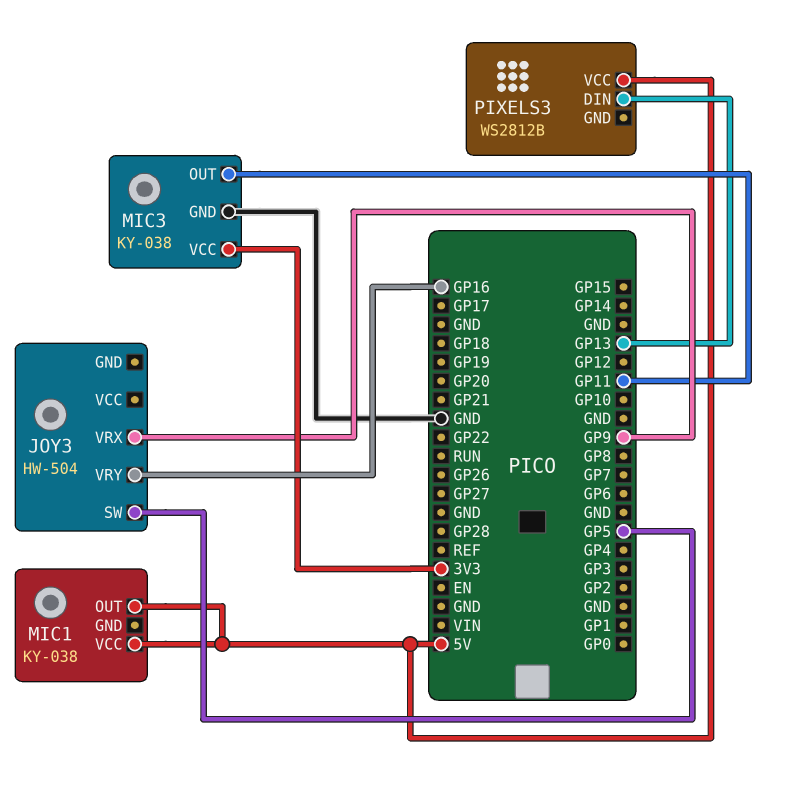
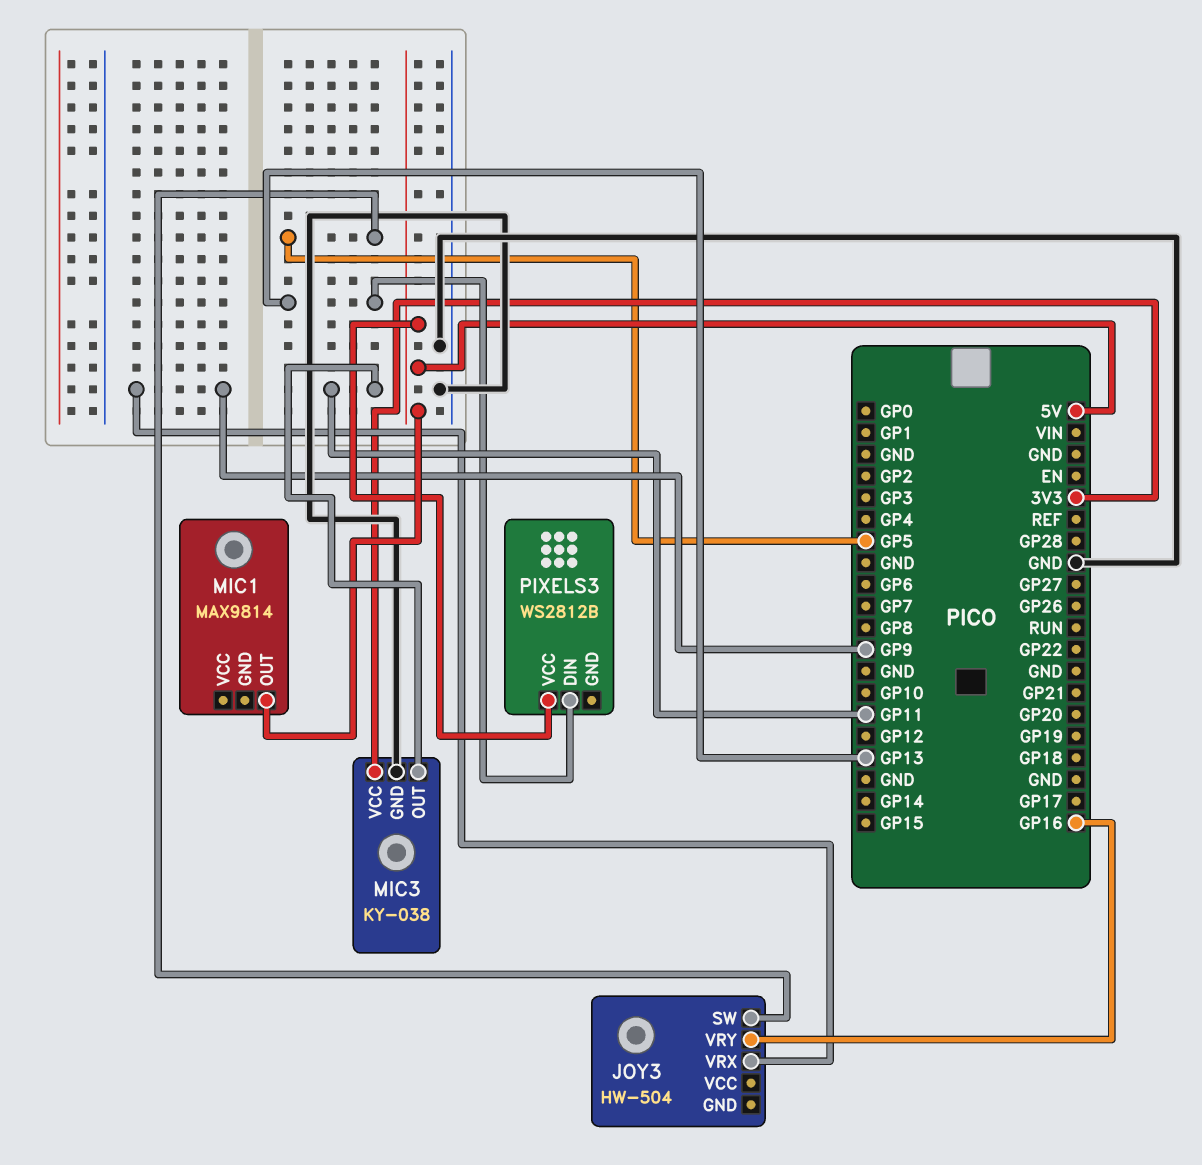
MIC1: KY-038 -> MAX9814
MIC1 pin VCC: 5V -> none

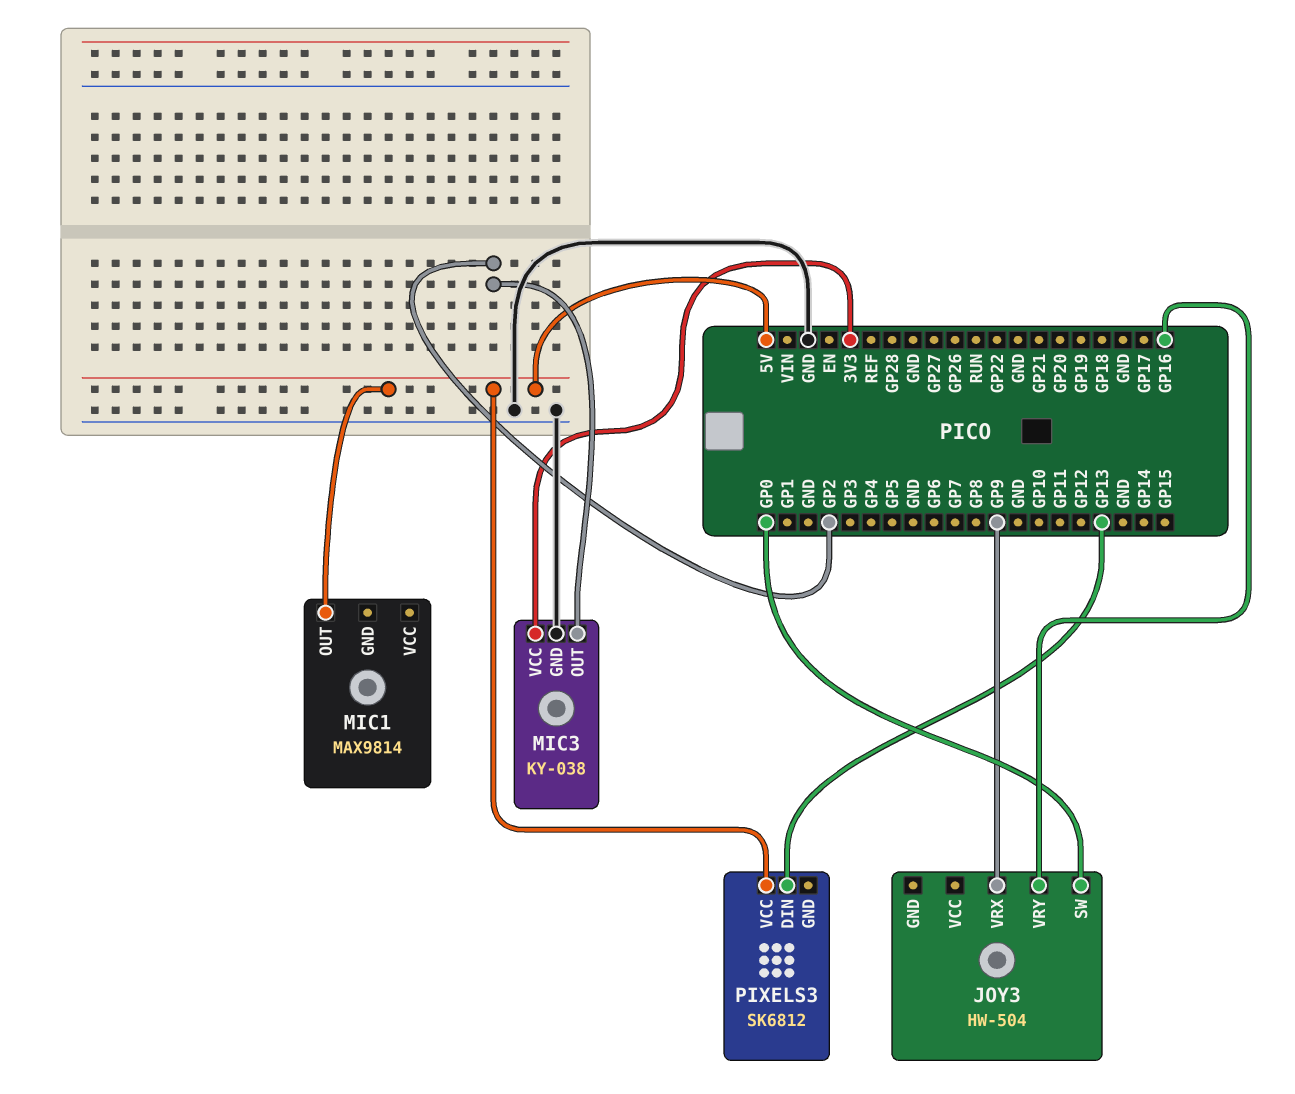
JOY3 pin SW: GP5 -> GP0
MIC3 pin OUT: GP11 -> GP2
PIXELS3: WS2812B -> SK6812

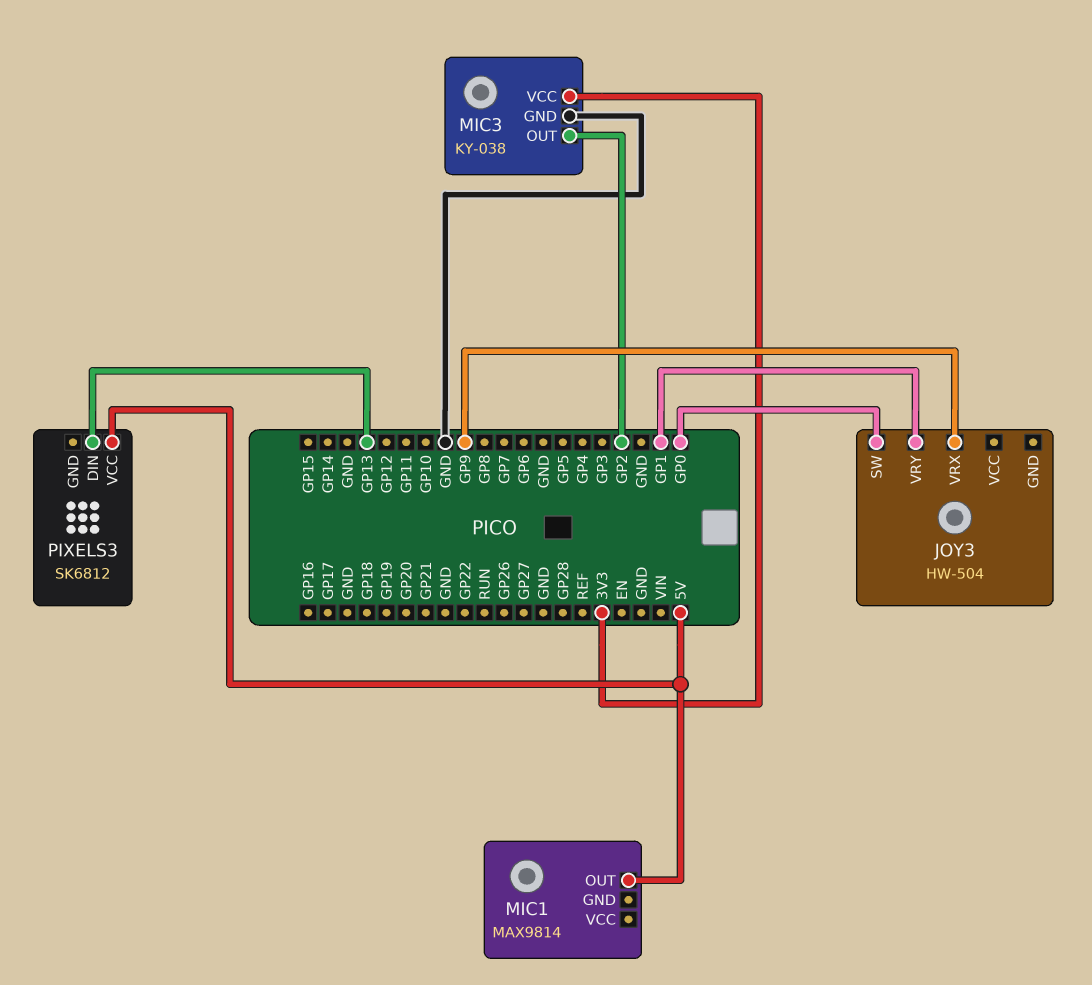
JOY3 pin VRY: GP16 -> GP1

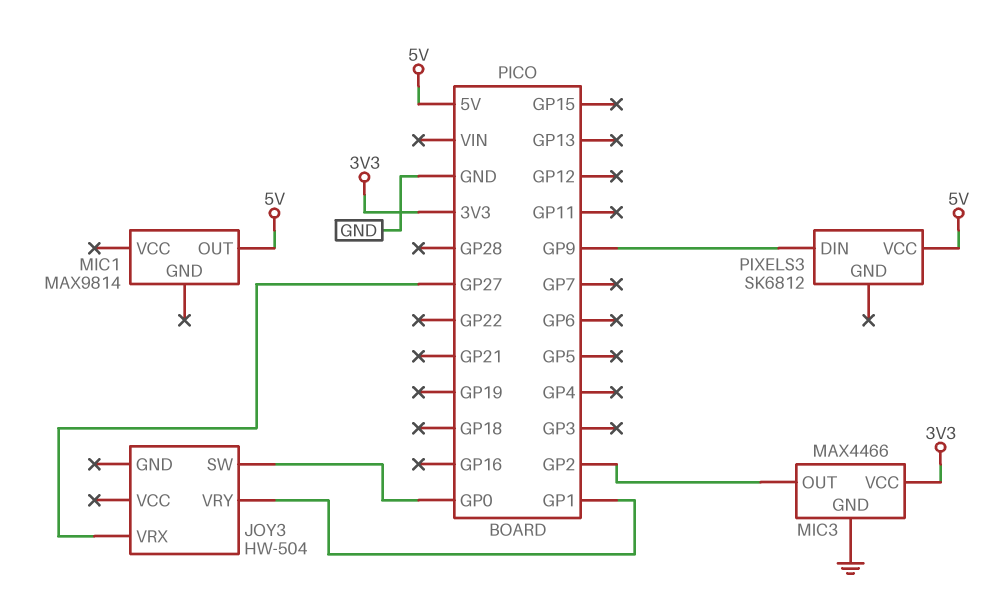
JOY3 pin VRX: GP9 -> GP27
MIC3: KY-038 -> MAX4466
PIXELS3 pin DIN: GP13 -> GP9

